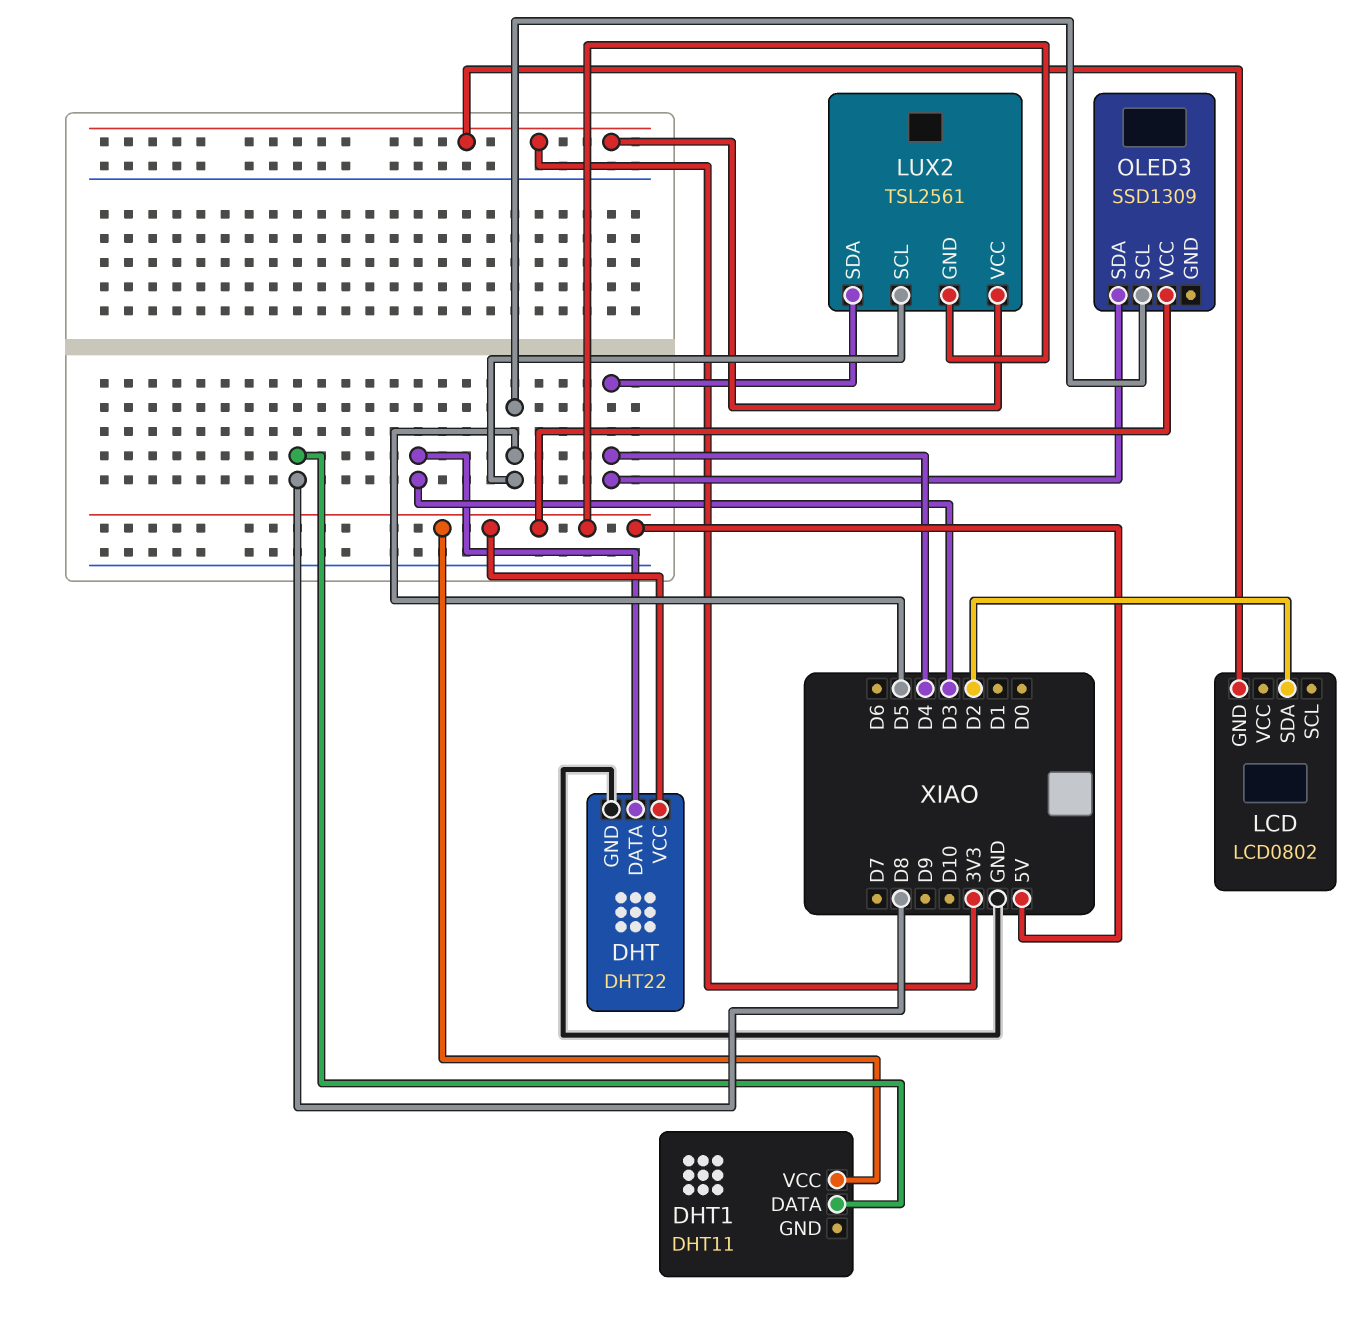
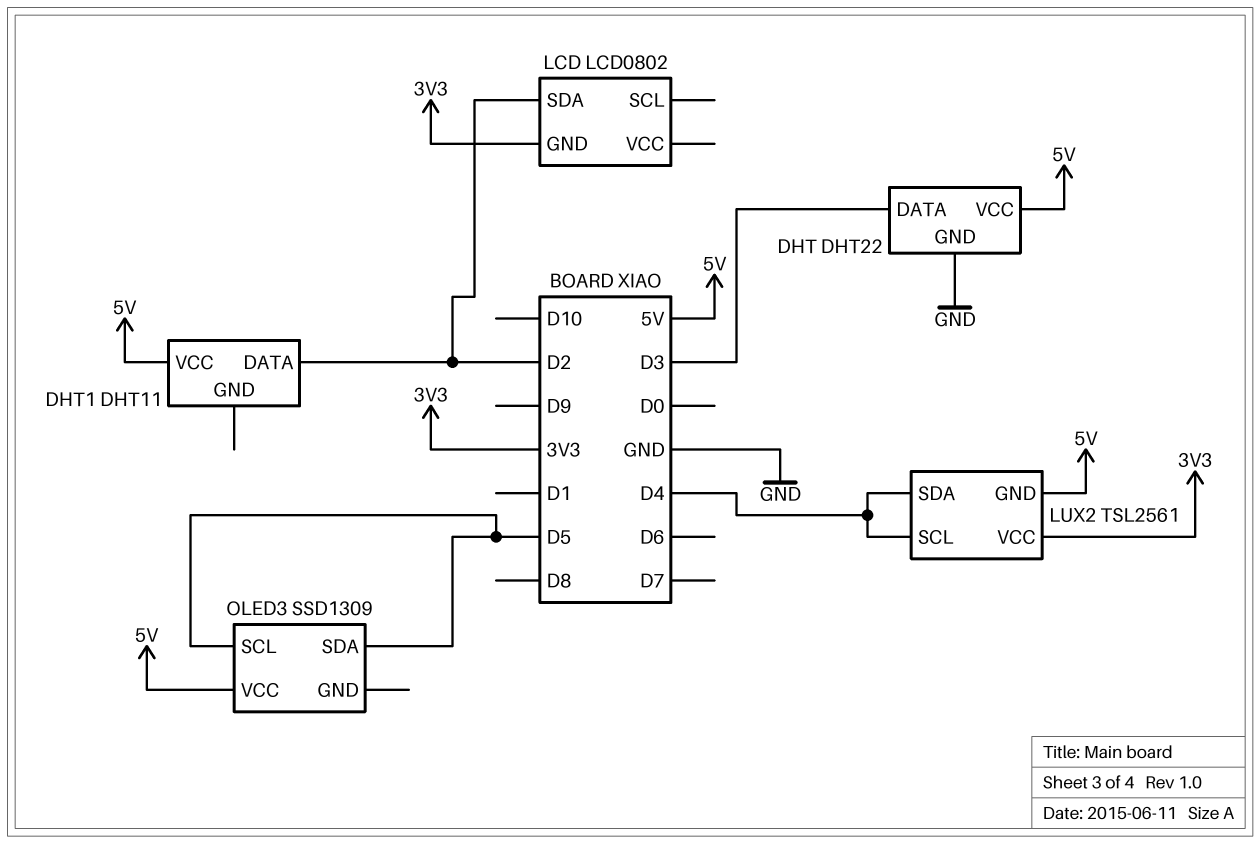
DHT1 pin DATA: D8 -> D2
LUX2 pin SCL: D5 -> D4
OLED3 pin SDA: D4 -> D5

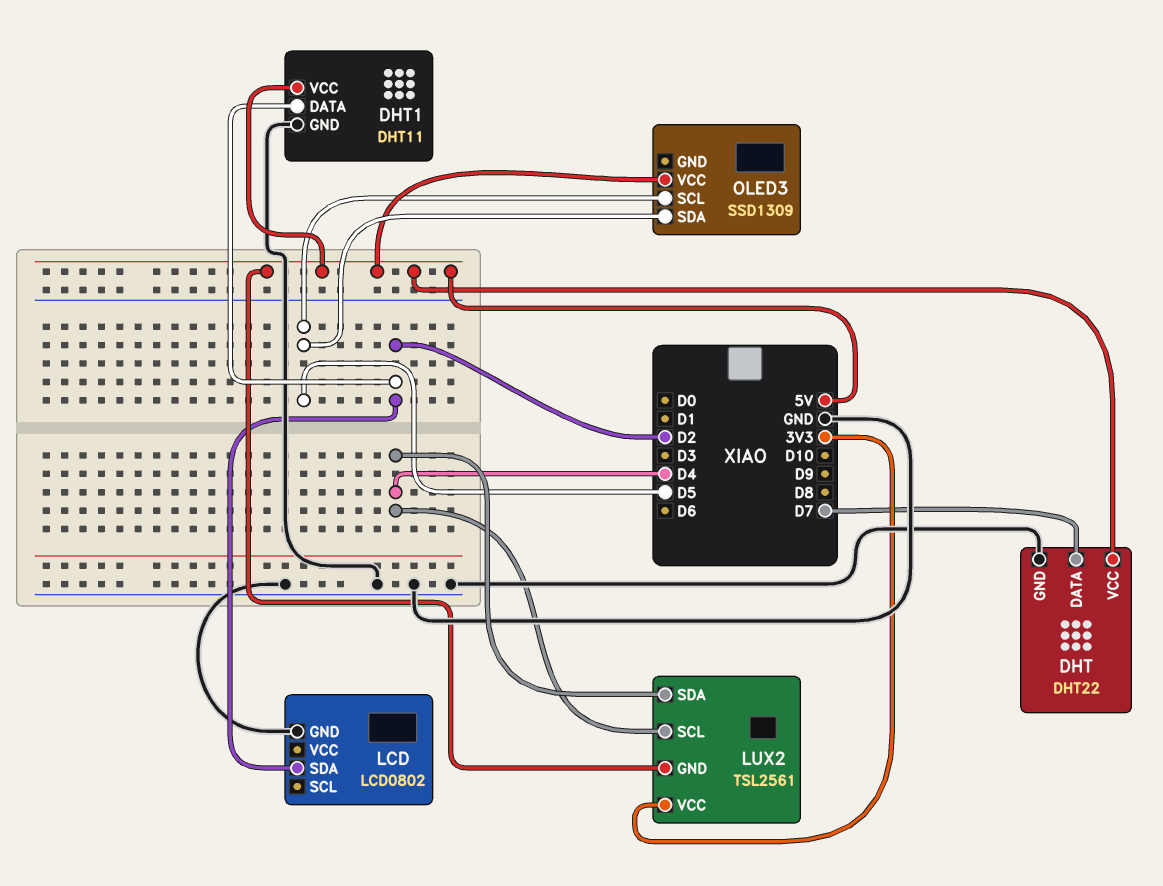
DHT pin DATA: D3 -> D7
DHT1 pin GND: none -> GND
LCD pin GND: 3V3 -> GND

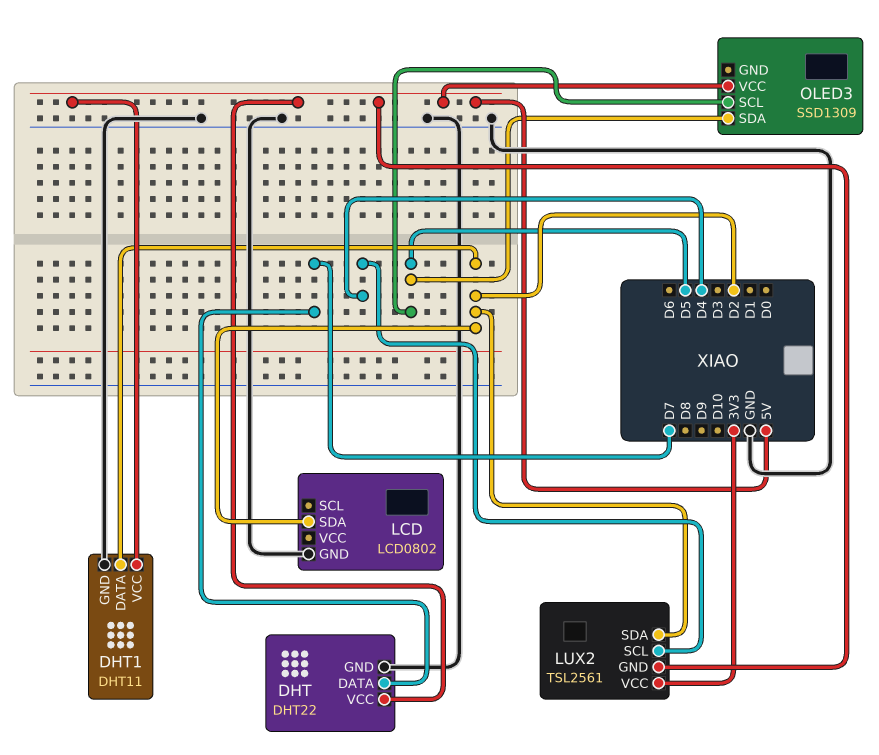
LUX2 pin SDA: D4 -> D2

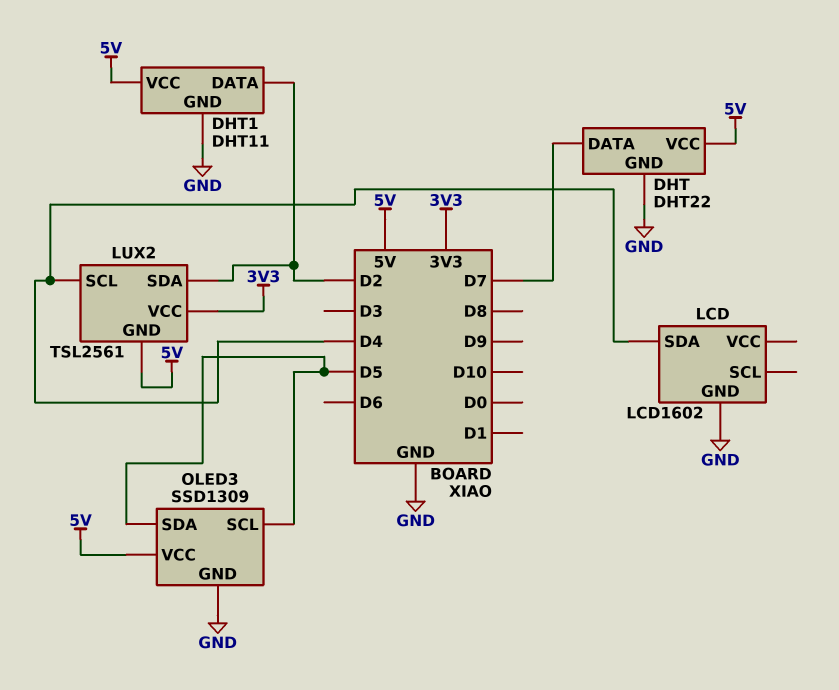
LCD: LCD0802 -> LCD1602
LCD pin SDA: D2 -> D4
OLED3 pin GND: none -> GND

